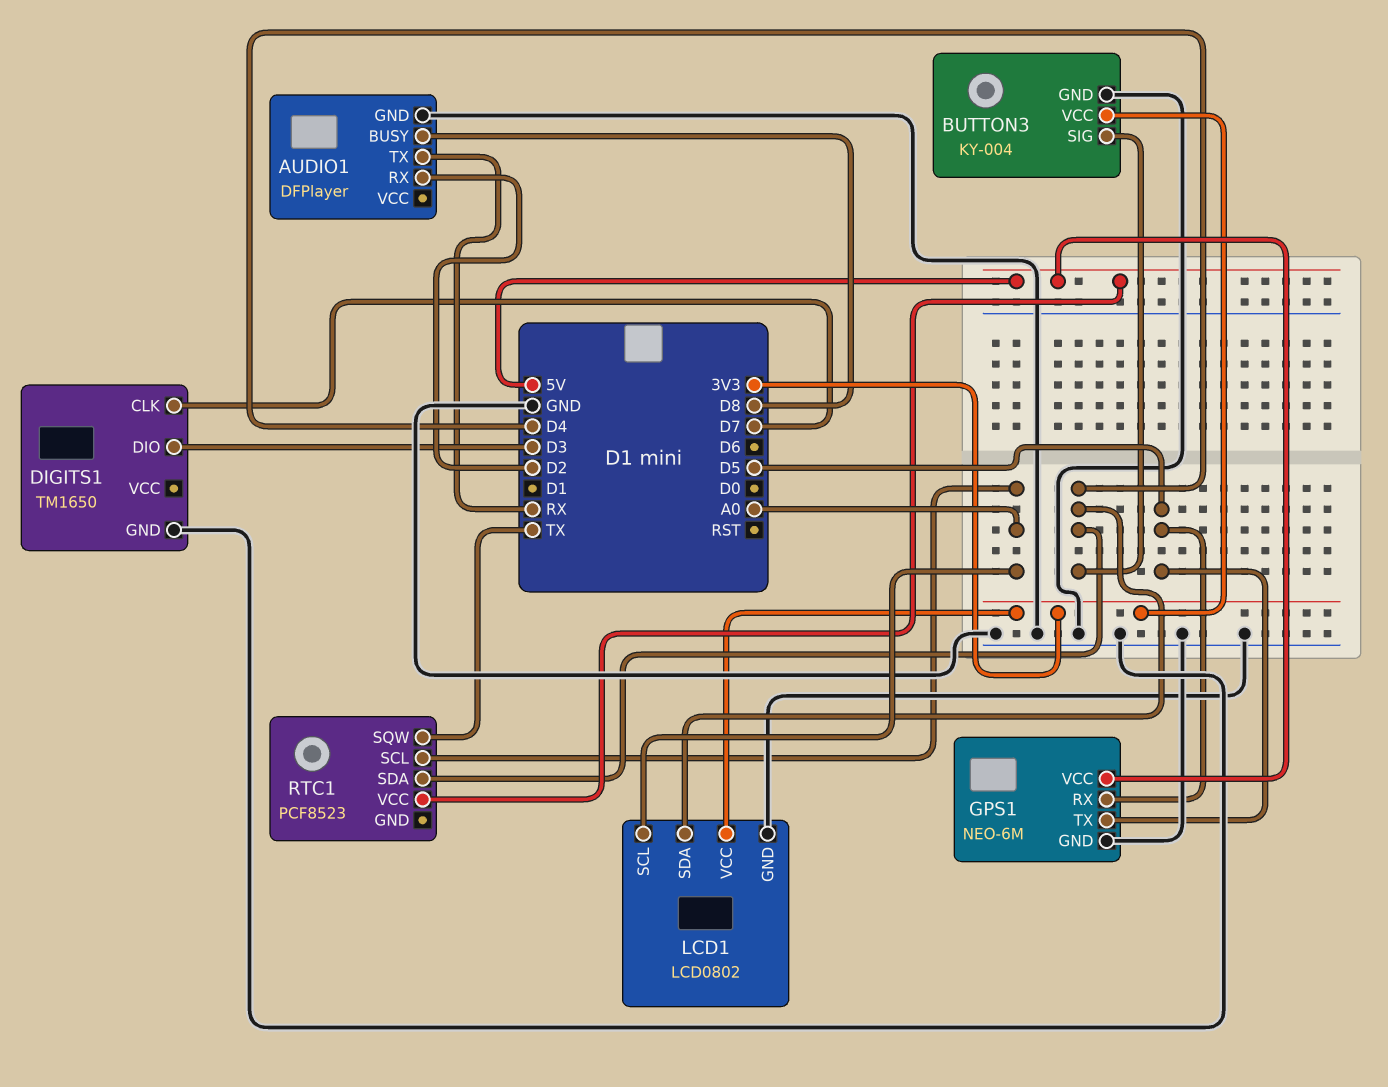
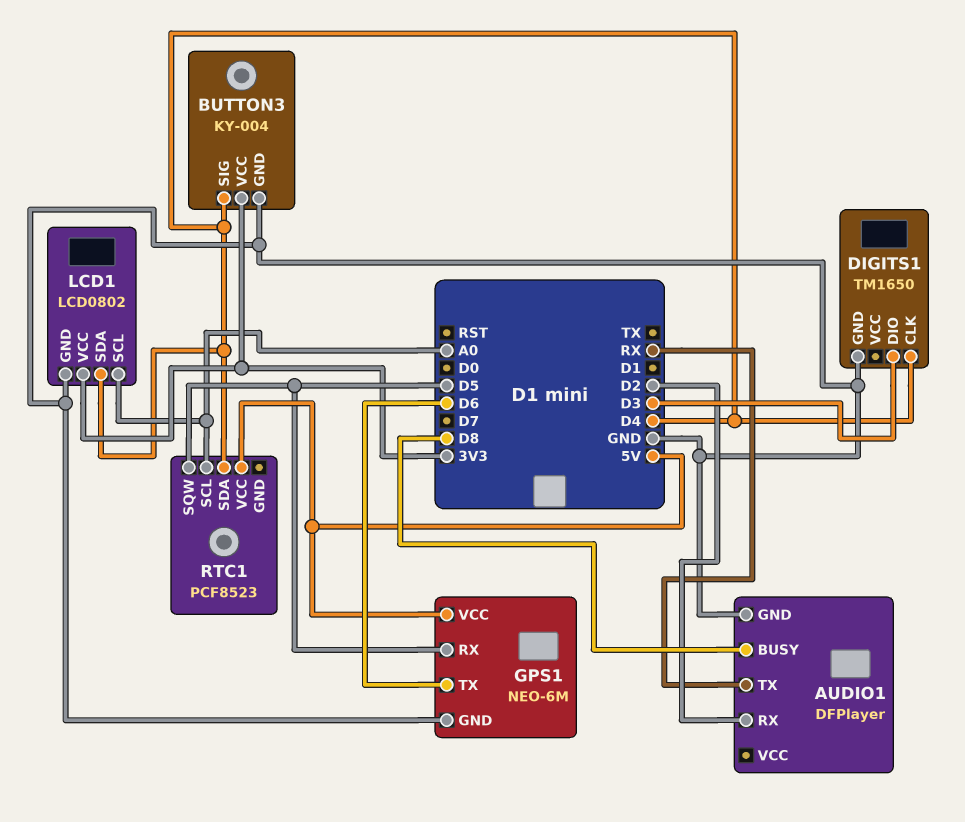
DIGITS1 pin CLK: D7 -> D4
GPS1 pin TX: D5 -> D6
RTC1 pin SQW: TX -> D5

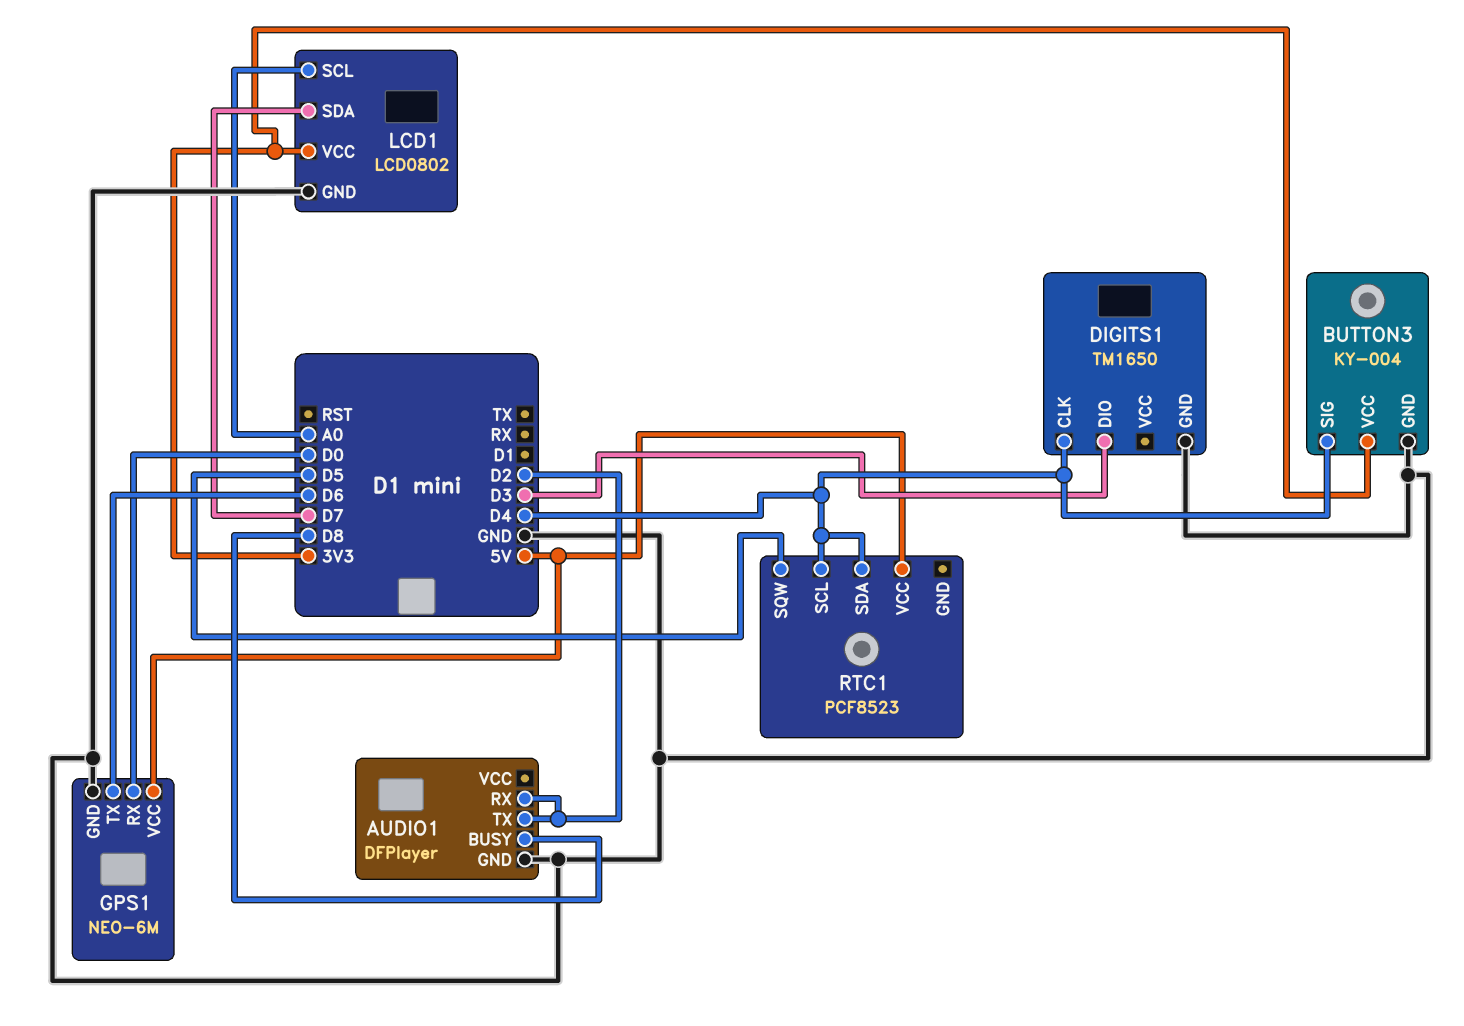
AUDIO1 pin TX: RX -> D2
GPS1 pin RX: D5 -> D0
LCD1 pin SDA: D4 -> D7
RTC1 pin SCL: A0 -> D4

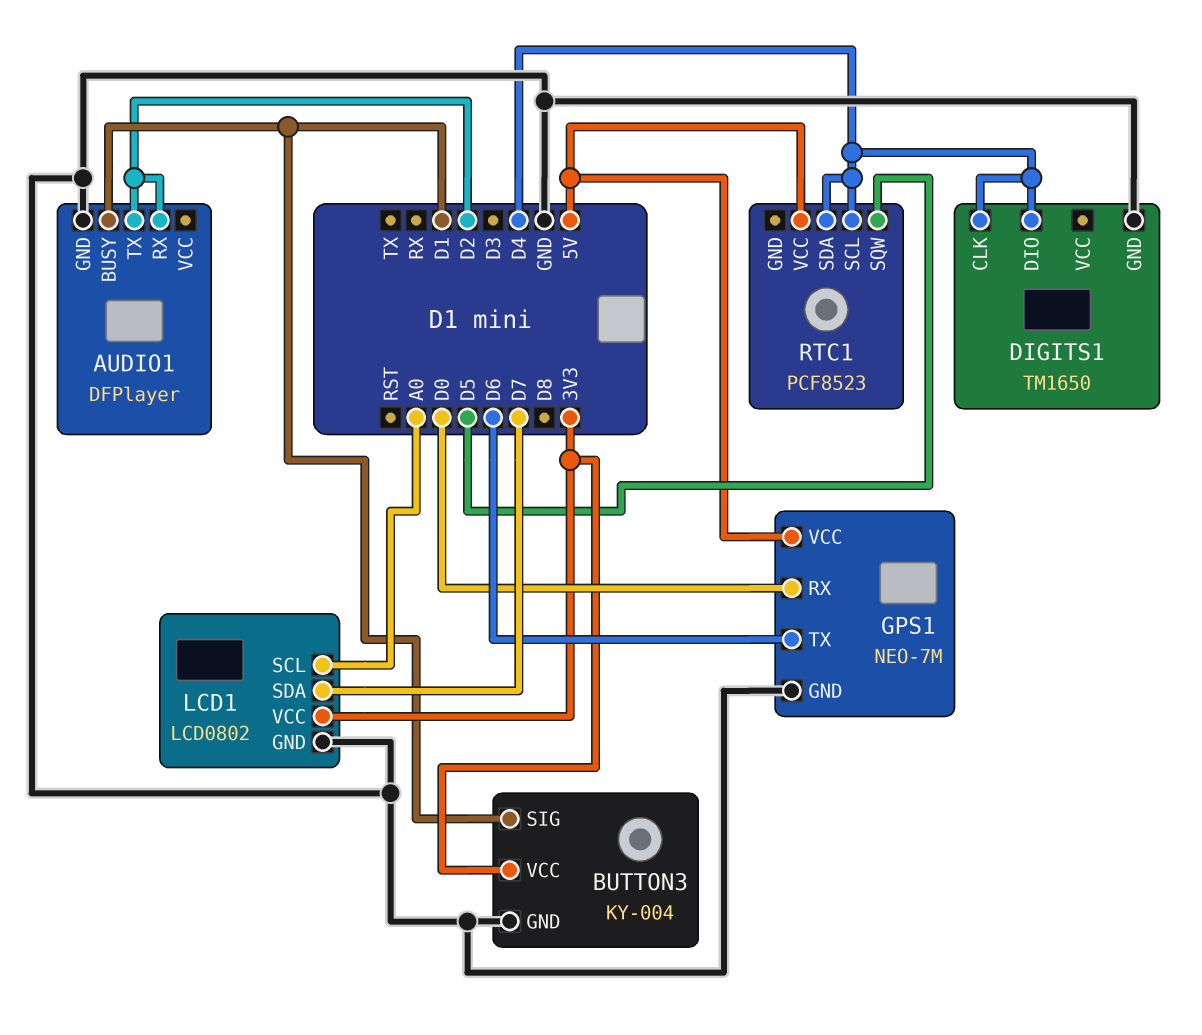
AUDIO1 pin BUSY: D8 -> D1
BUTTON3 pin SIG: D4 -> D1
DIGITS1 pin DIO: D3 -> D4
GPS1: NEO-6M -> NEO-7M

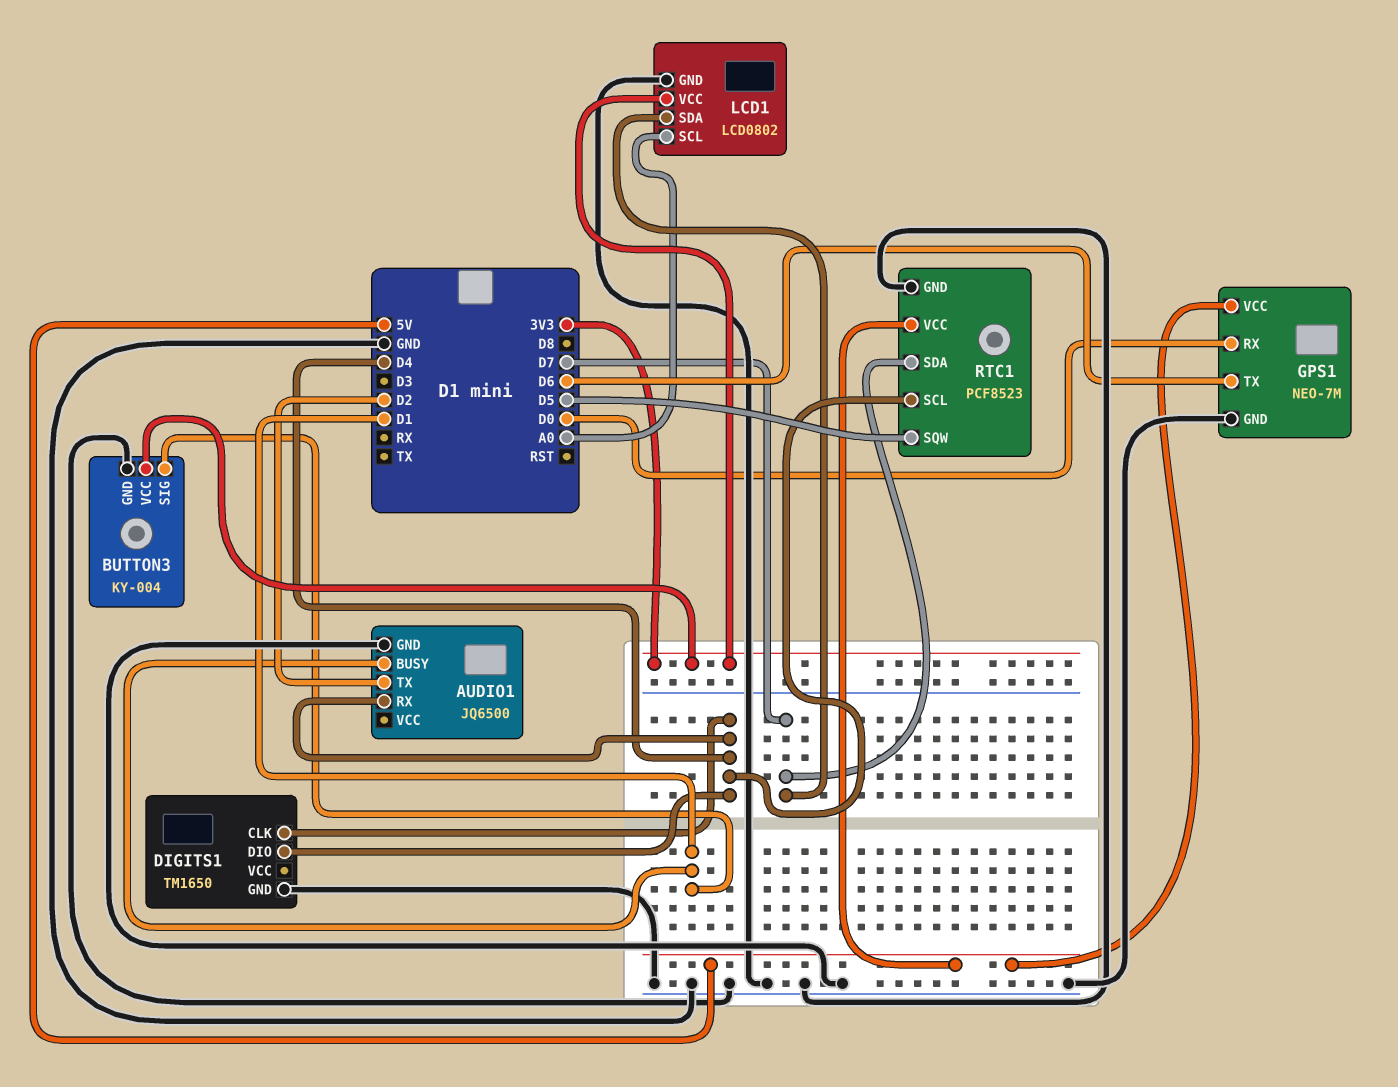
AUDIO1: DFPlayer -> JQ6500
AUDIO1 pin RX: D2 -> D4
RTC1 pin GND: none -> GND
RTC1 pin SDA: D4 -> D7

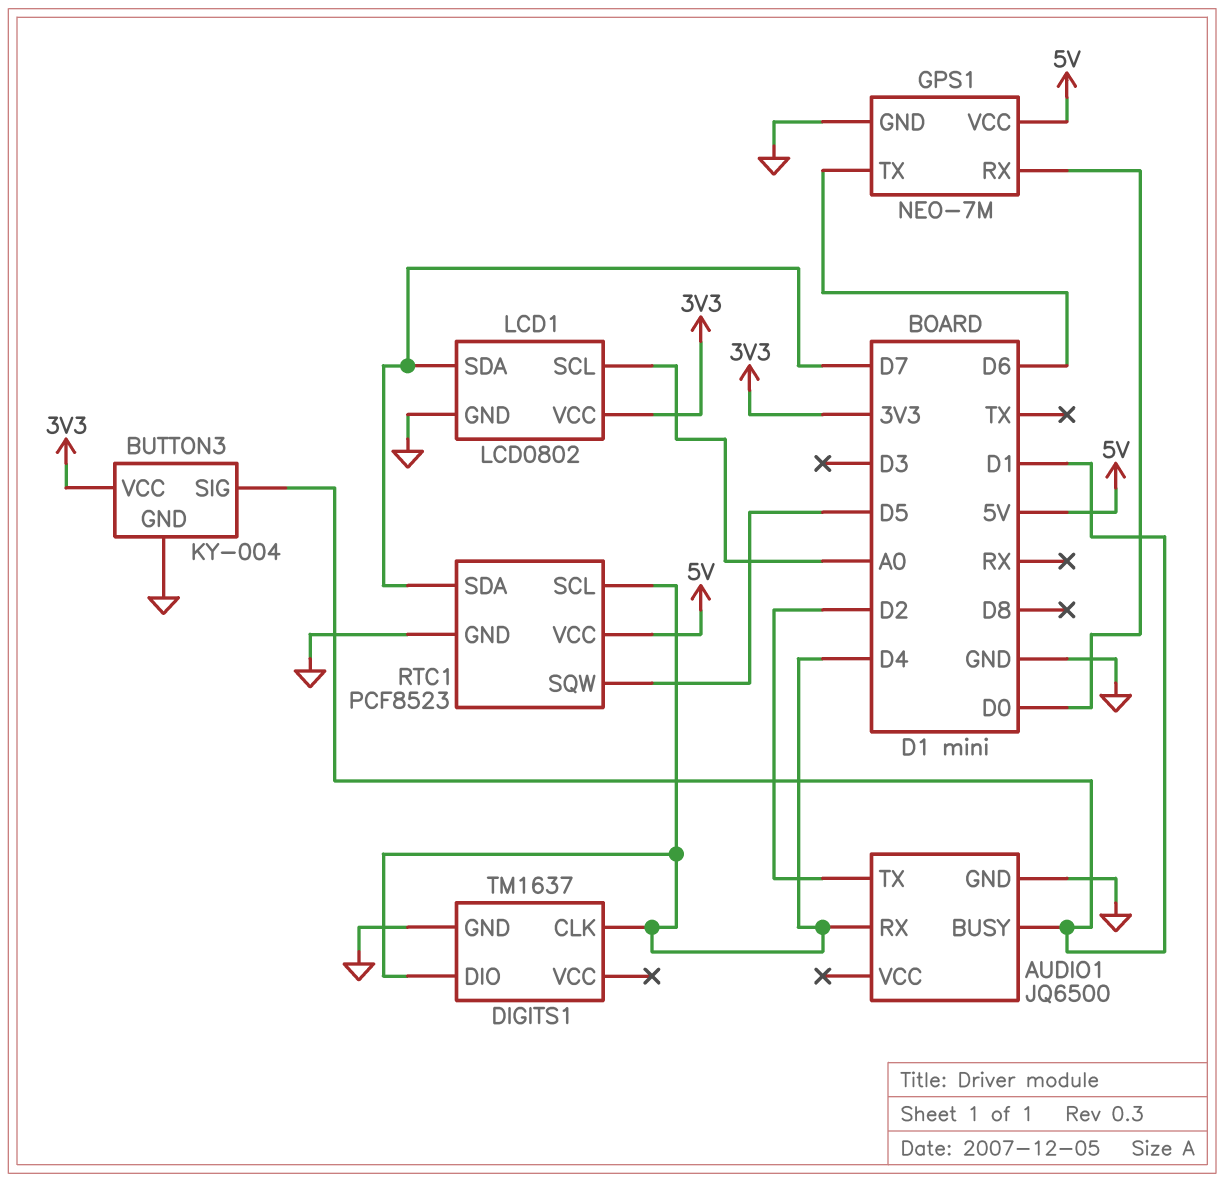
DIGITS1: TM1650 -> TM1637

